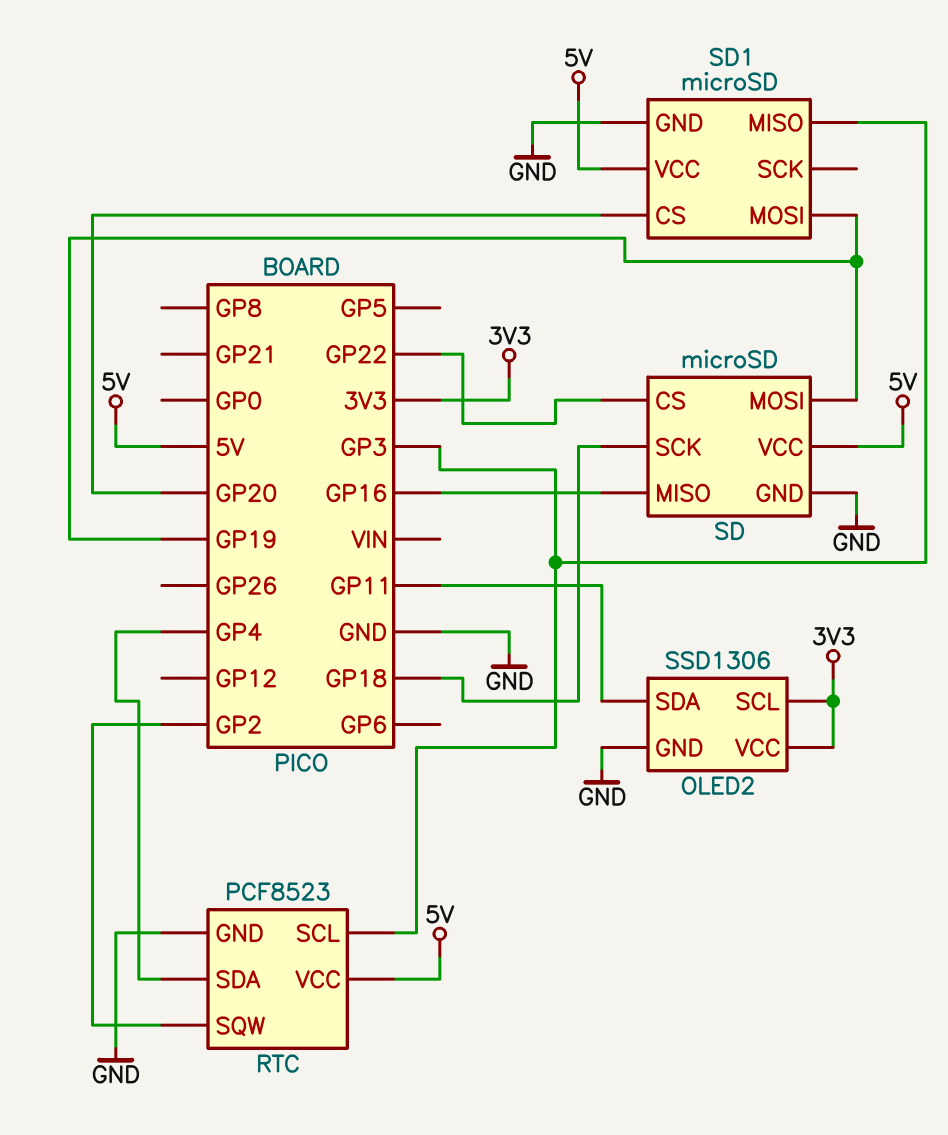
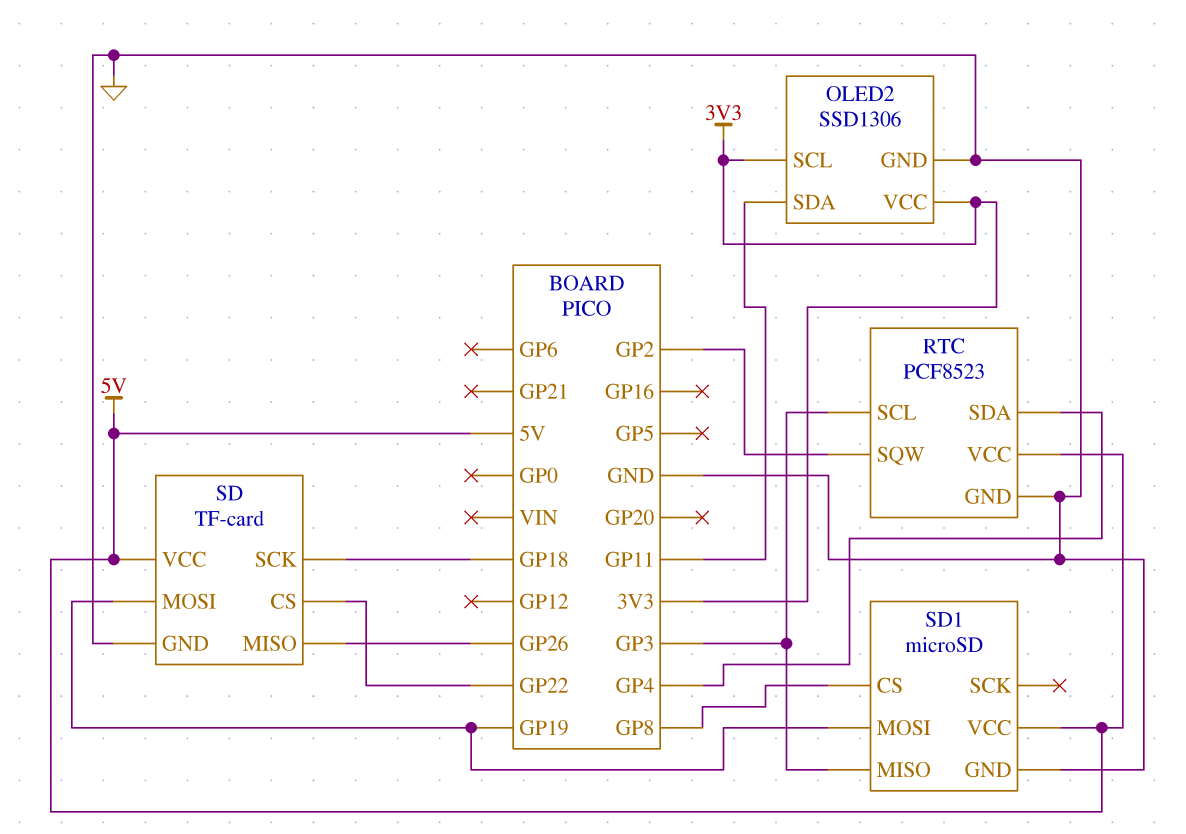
SD: microSD -> TF-card
SD pin MISO: GP16 -> GP26
SD1 pin CS: GP20 -> GP8

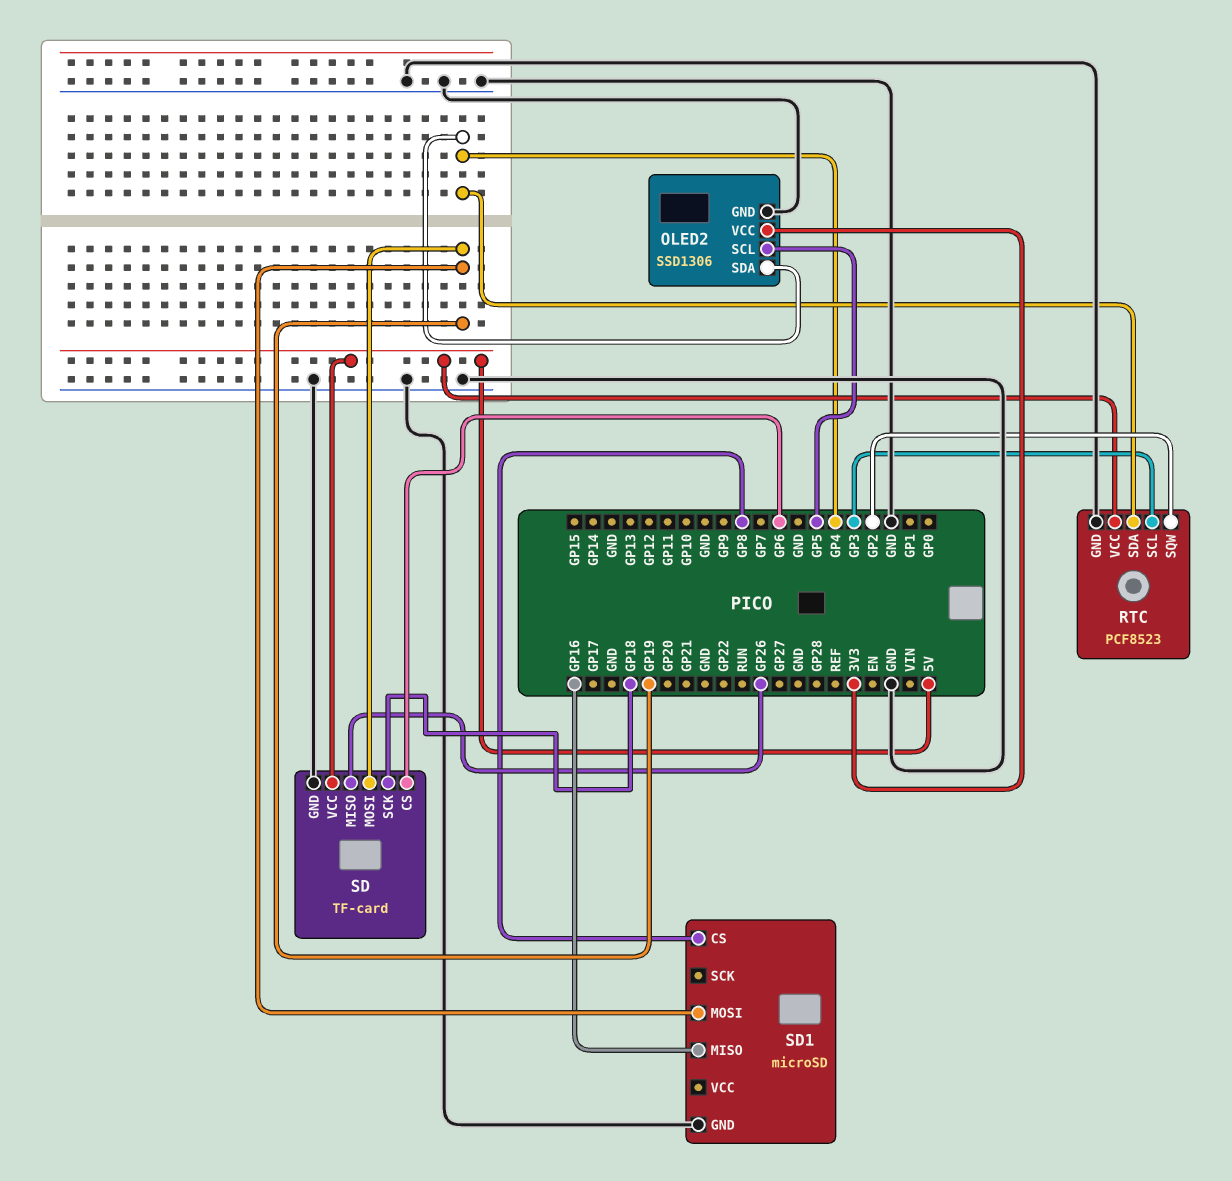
OLED2 pin SCL: 3V3 -> GP5
OLED2 pin SDA: GP11 -> GP4
SD pin CS: GP22 -> GP6
SD1 pin MISO: GP3 -> GP16
SD1 pin VCC: 5V -> none

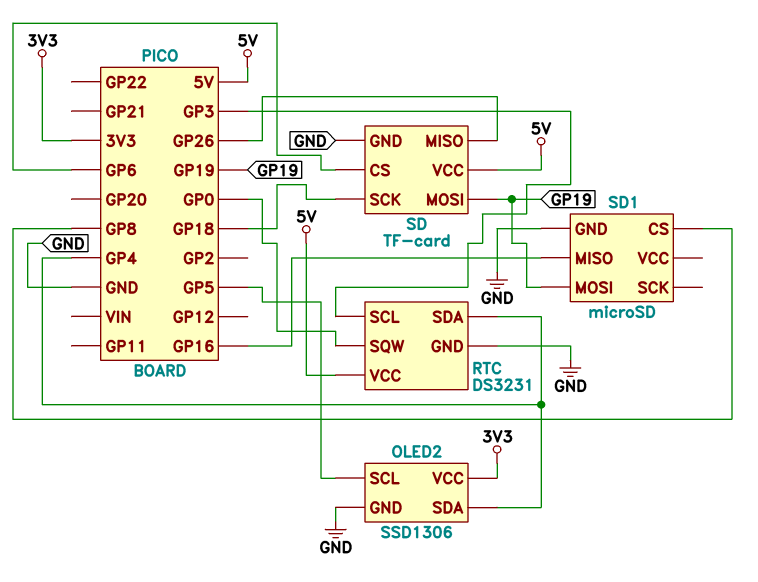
RTC: PCF8523 -> DS3231
RTC pin SQW: GP2 -> GP0

